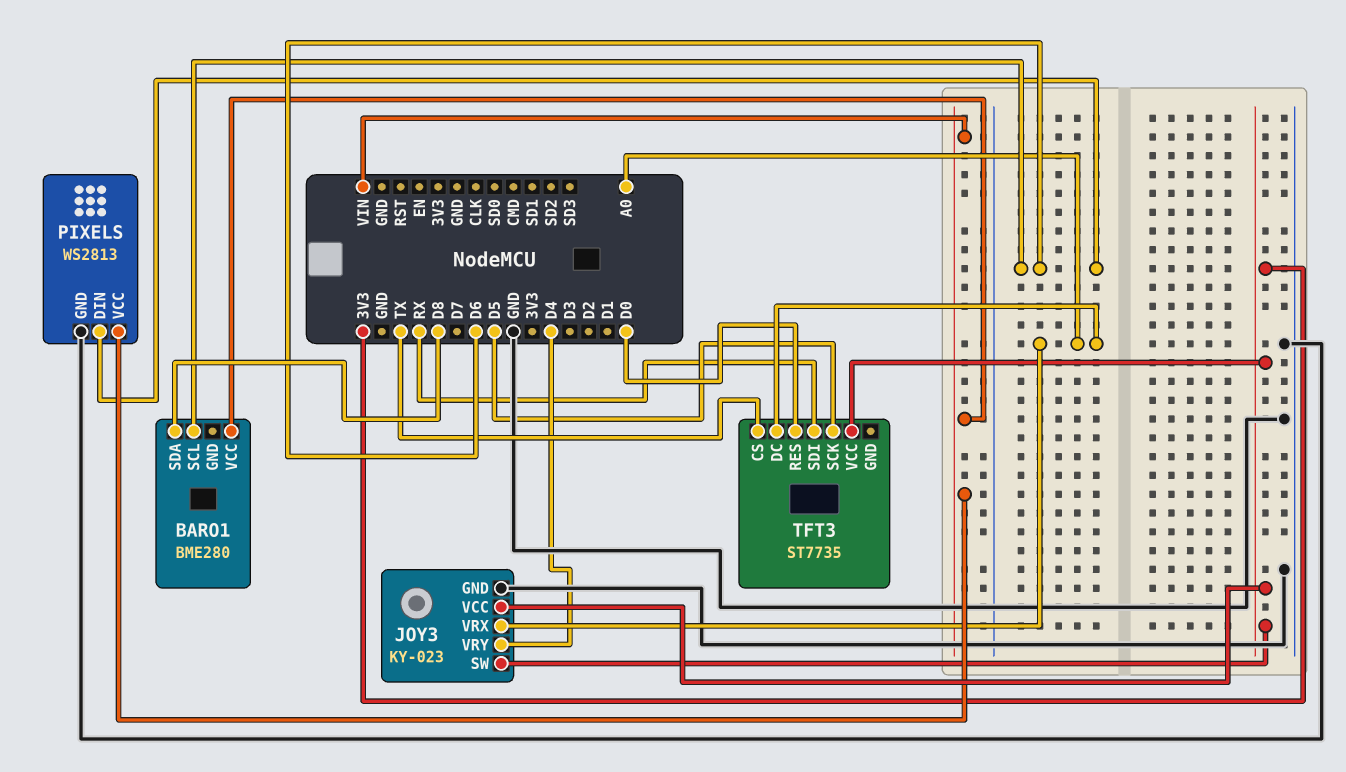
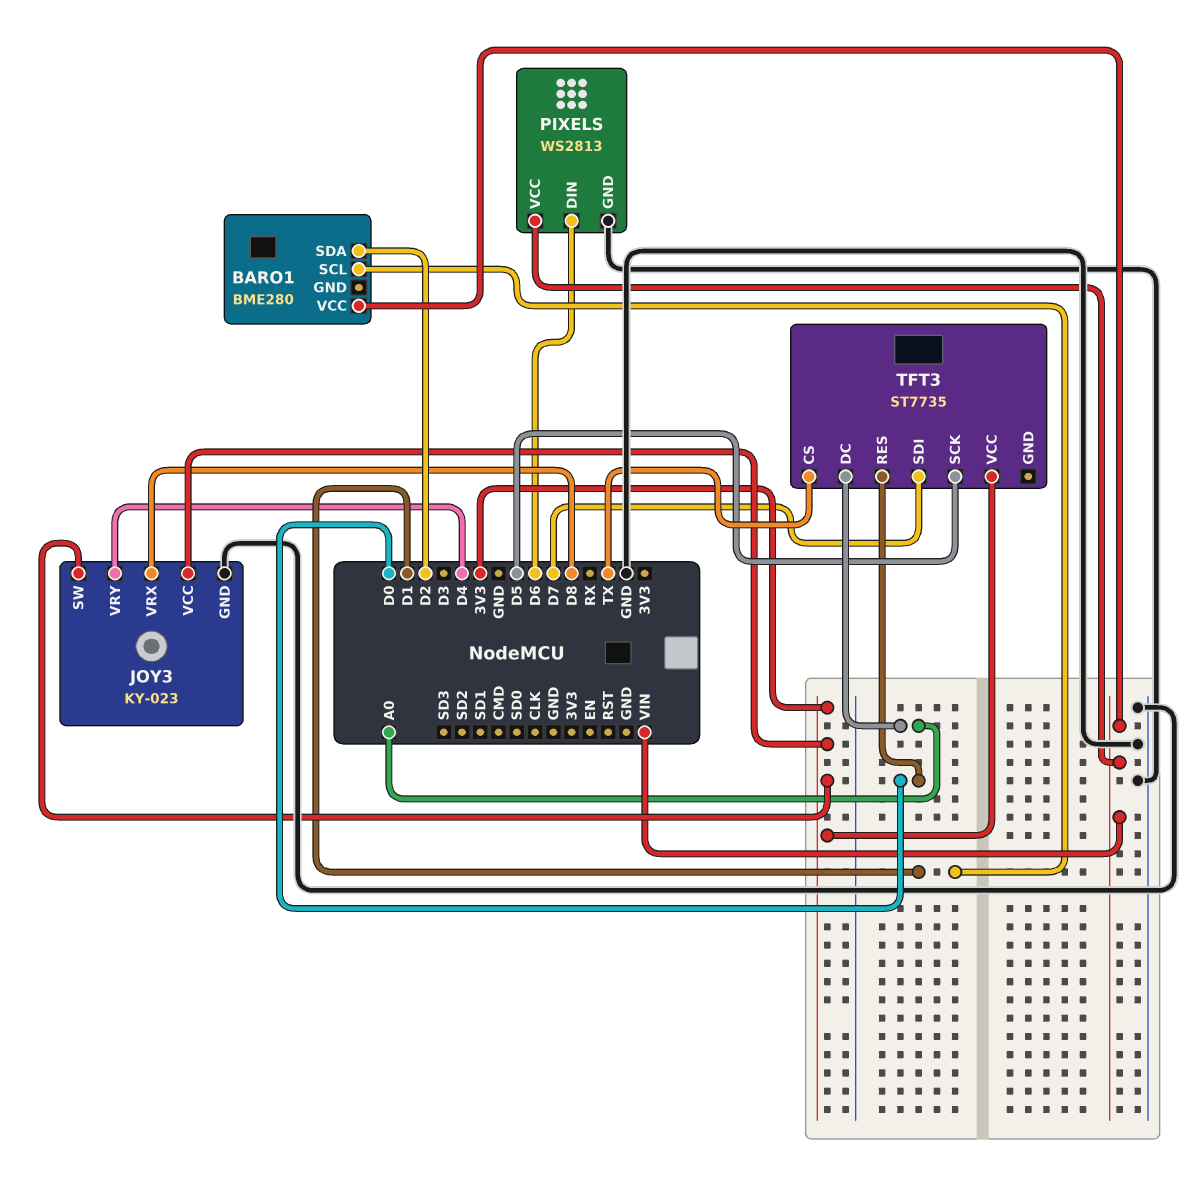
BARO1 pin SCL: D6 -> D1
BARO1 pin SDA: D8 -> D2
JOY3 pin VRX: A0 -> D8
TFT3 pin SDI: RX -> D7

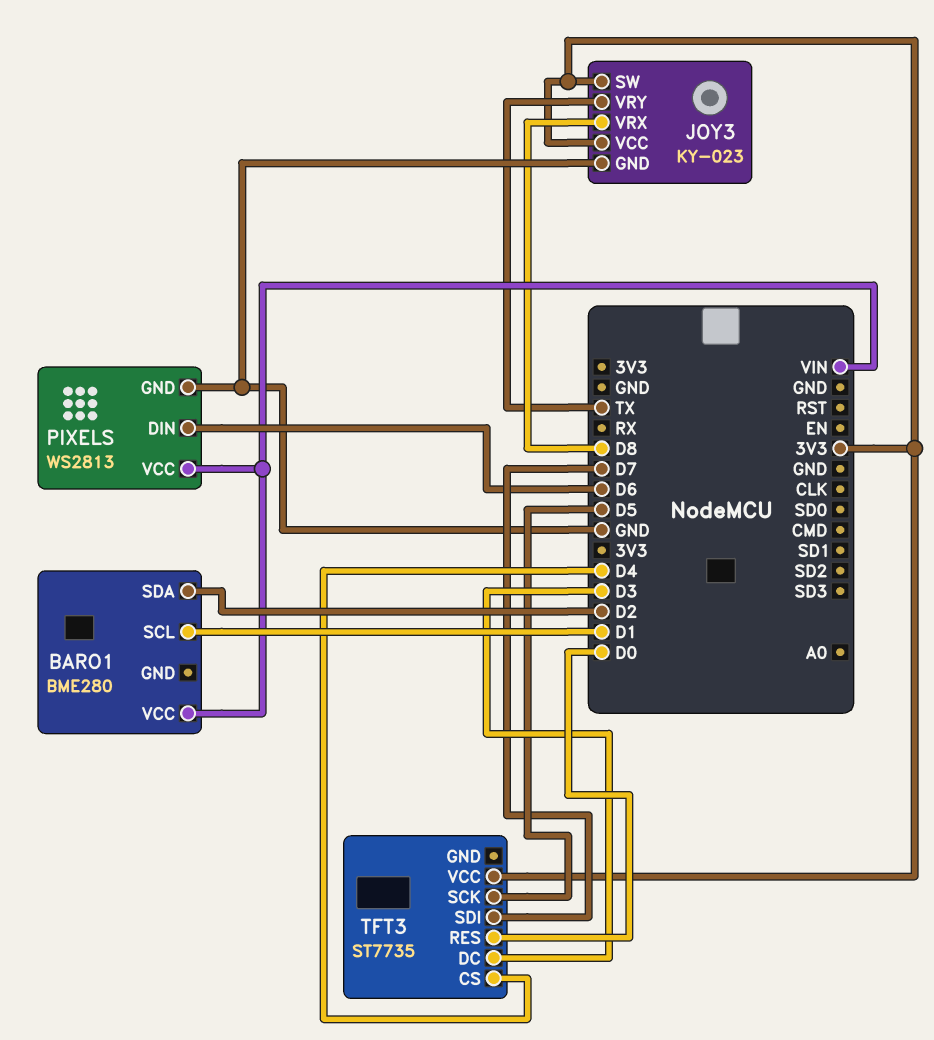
JOY3 pin VRY: D4 -> TX
TFT3 pin CS: TX -> D4
TFT3 pin DC: A0 -> D3

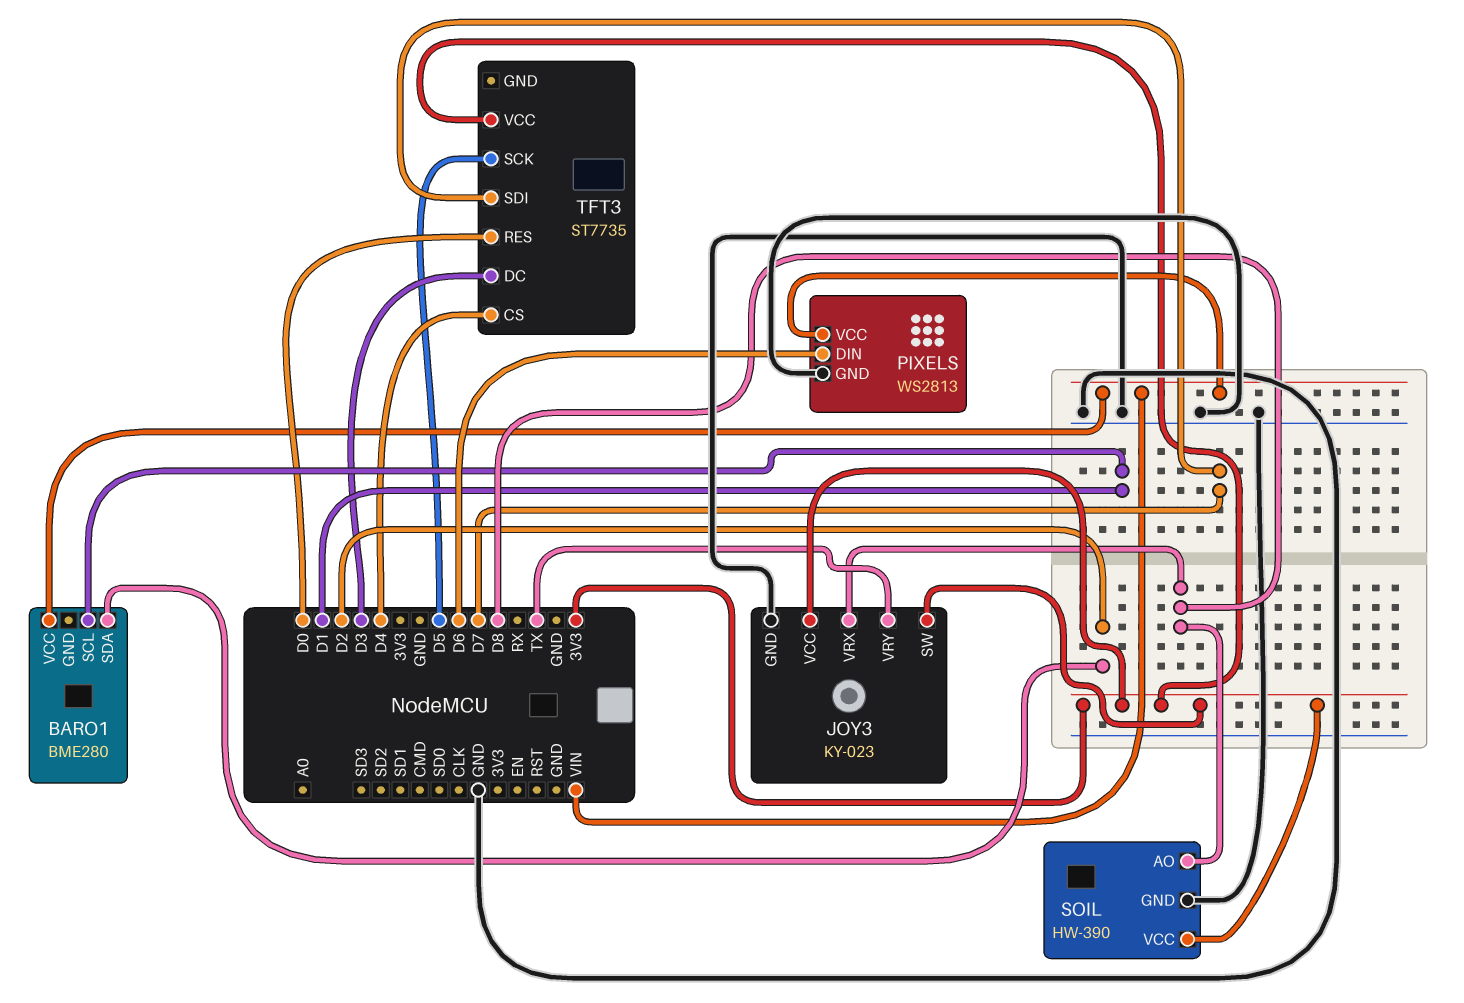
SOIL: none -> HW-390
SOIL pin AO: none -> D8
SOIL pin GND: none -> GND
SOIL pin VCC: none -> 3V3

